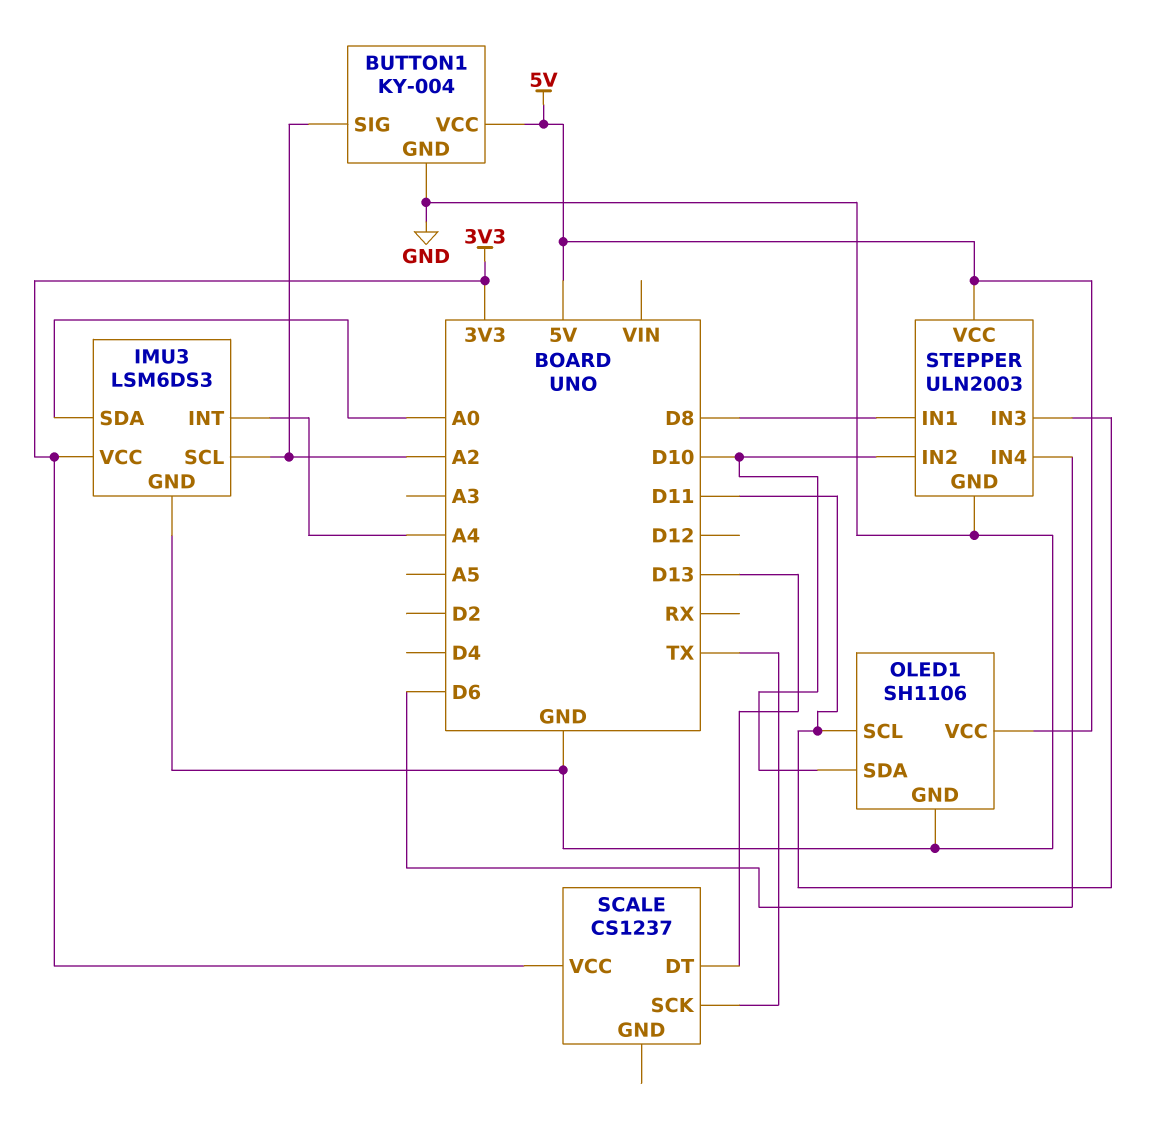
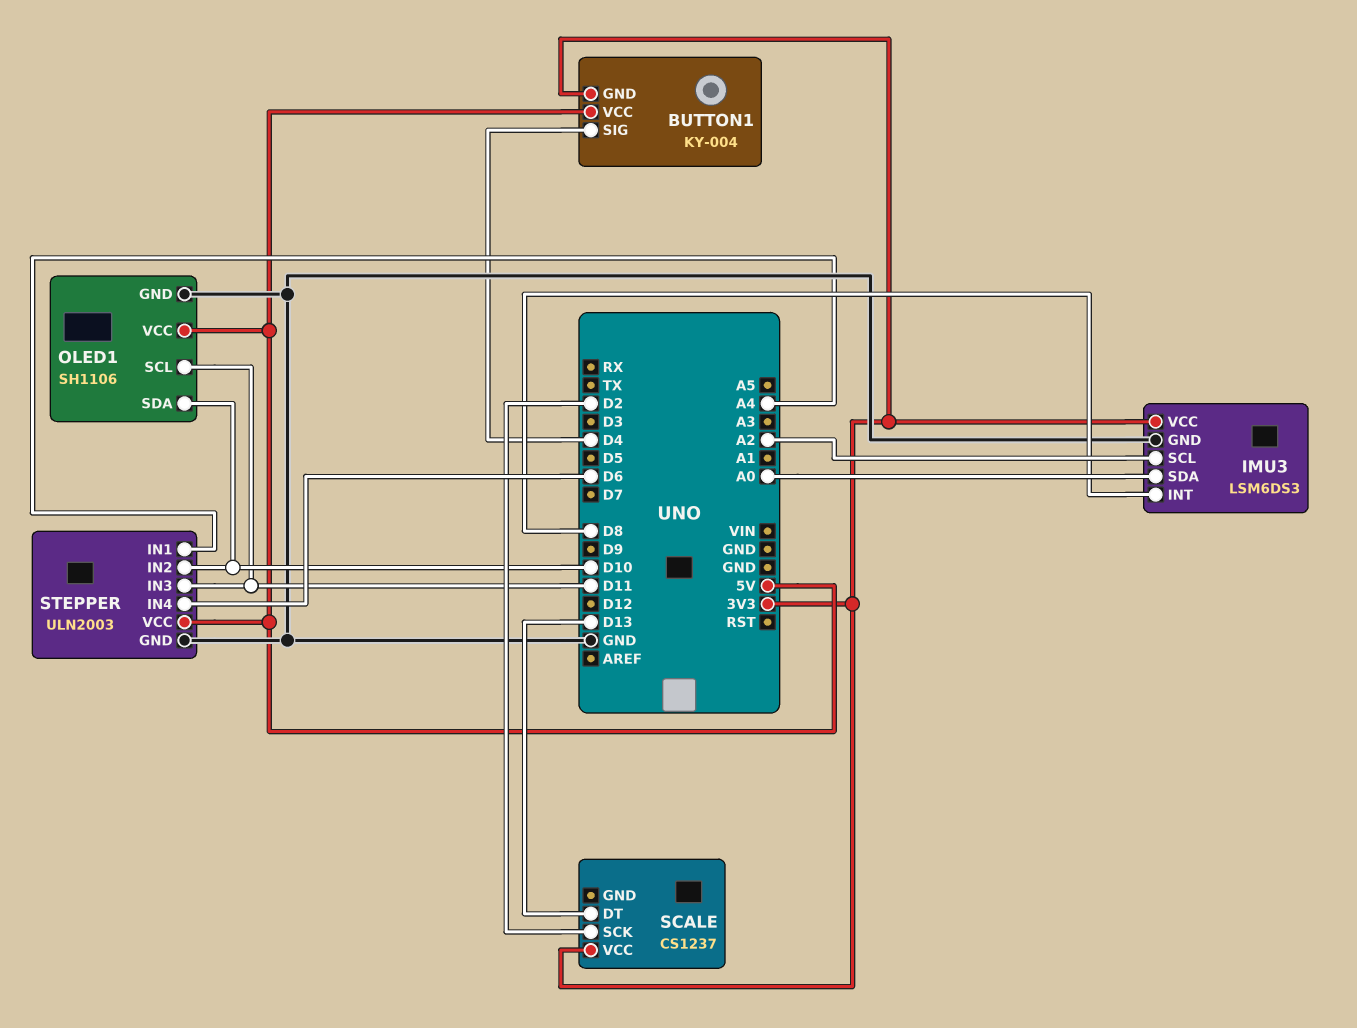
BUTTON1 pin GND: GND -> 3V3
BUTTON1 pin SIG: A2 -> D4
IMU3 pin INT: A4 -> D8
SCALE pin SCK: TX -> D2
STEPPER pin IN1: D8 -> A4

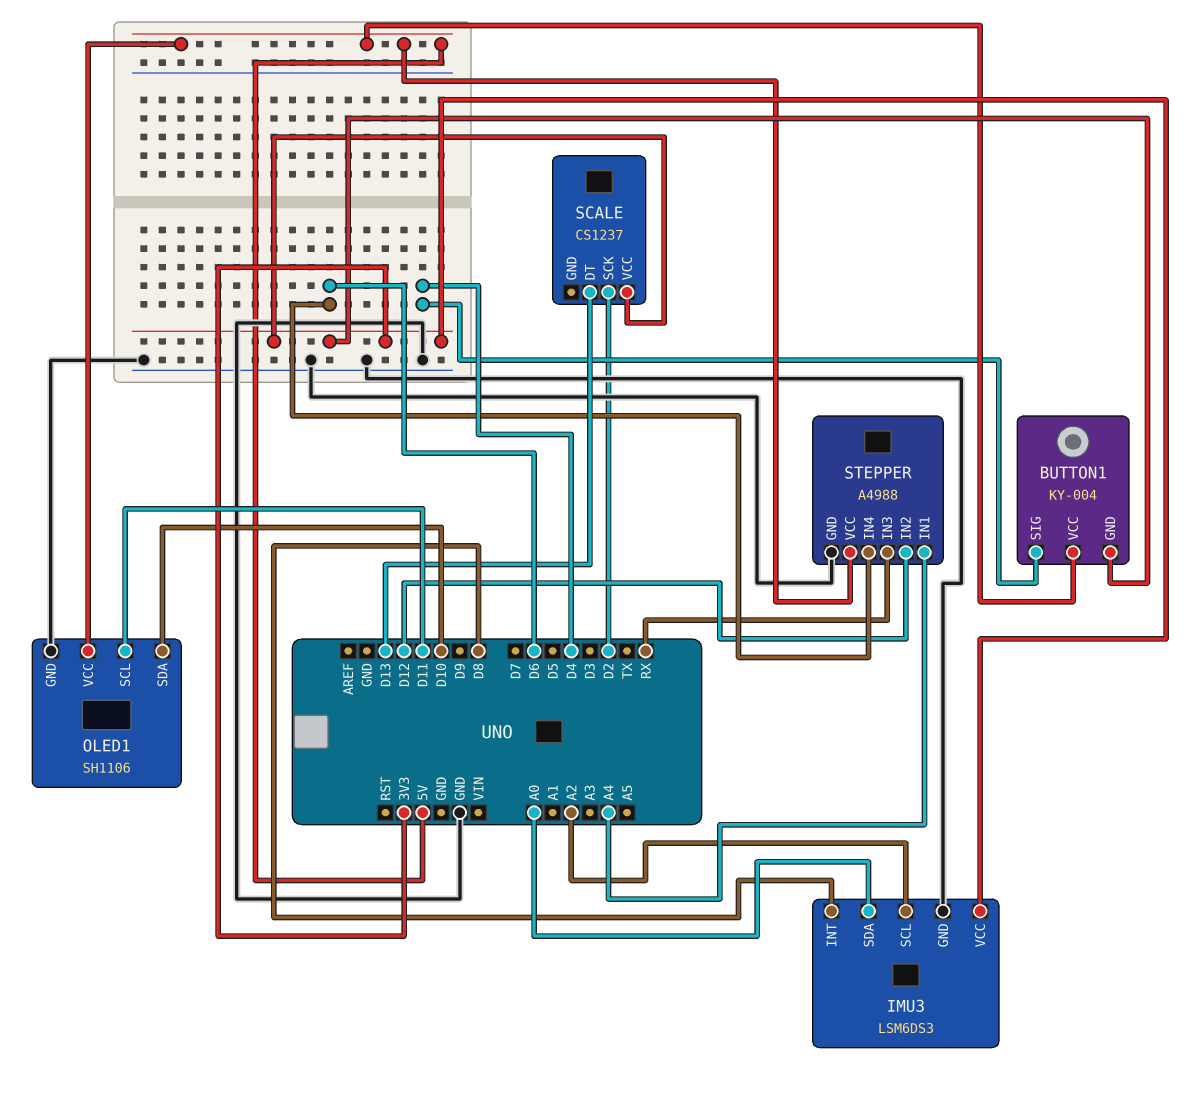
STEPPER: ULN2003 -> A4988
STEPPER pin IN2: D10 -> D12
STEPPER pin IN3: D11 -> RX

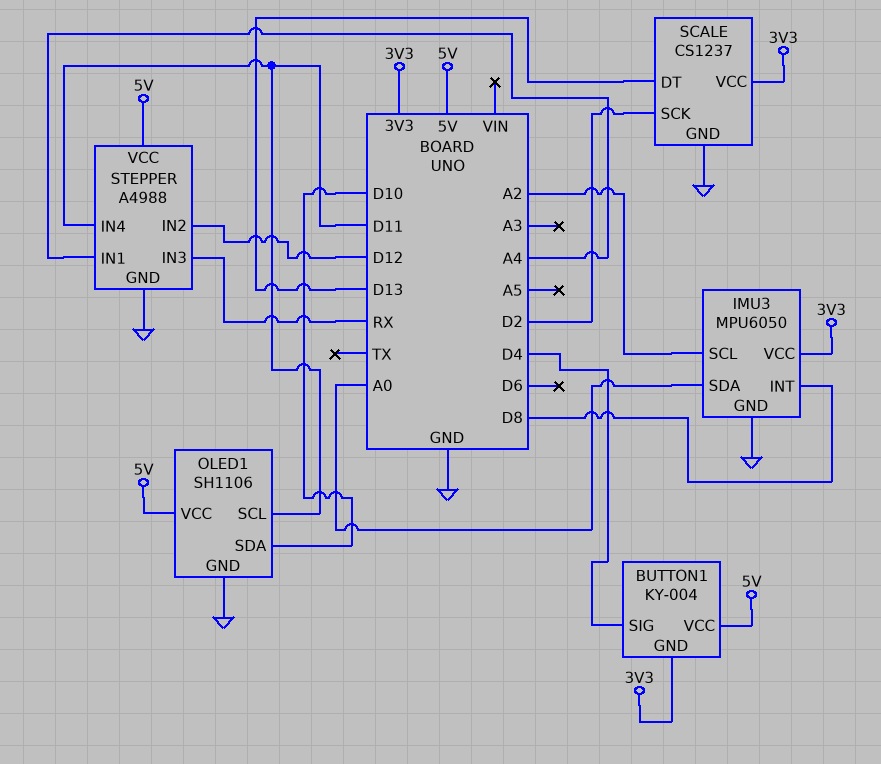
IMU3: LSM6DS3 -> MPU6050
SCALE pin GND: none -> GND
STEPPER pin IN4: D6 -> D11

